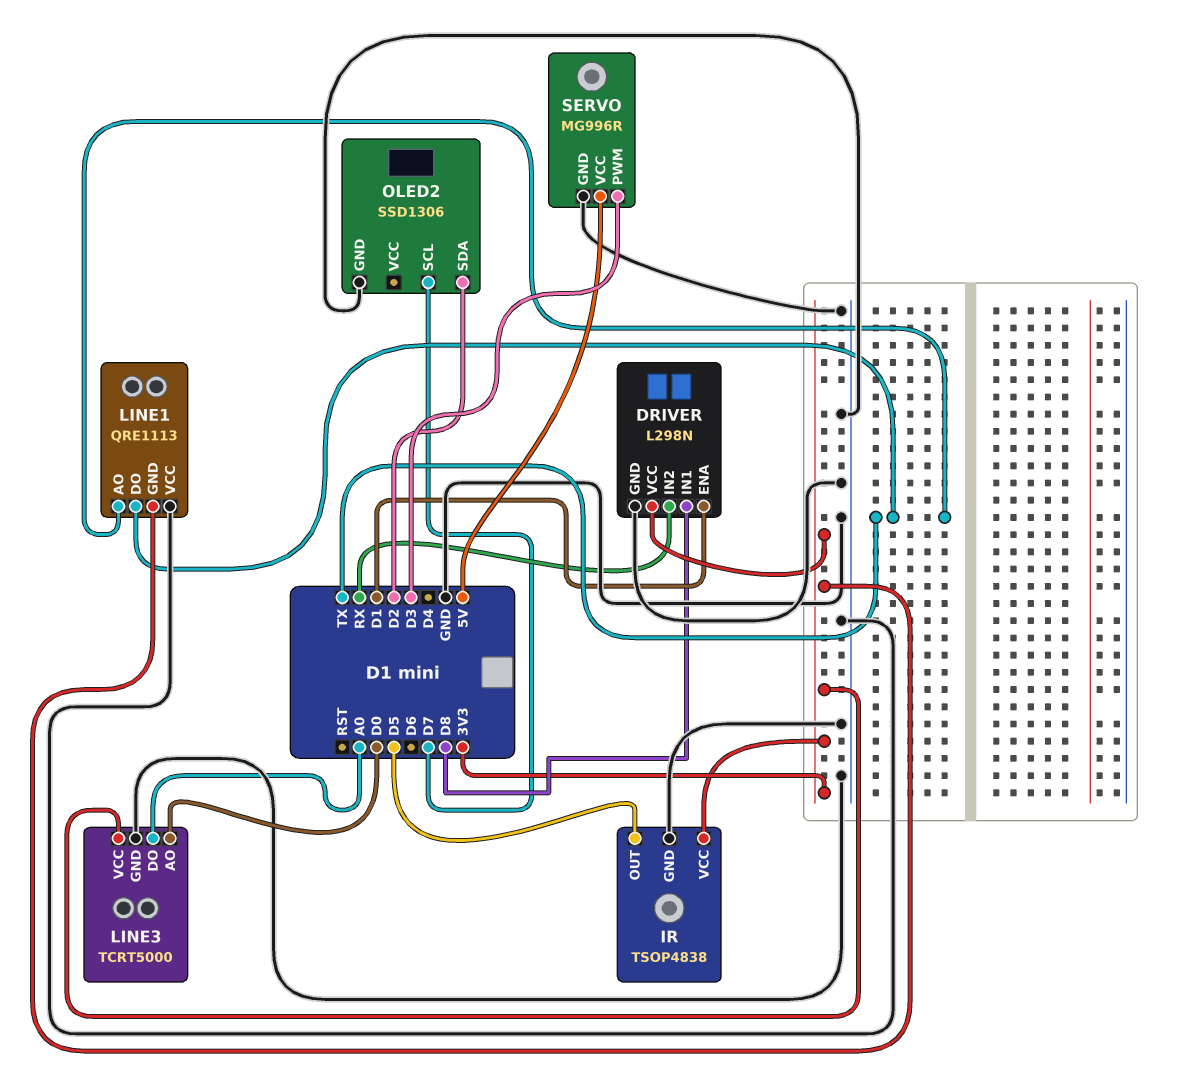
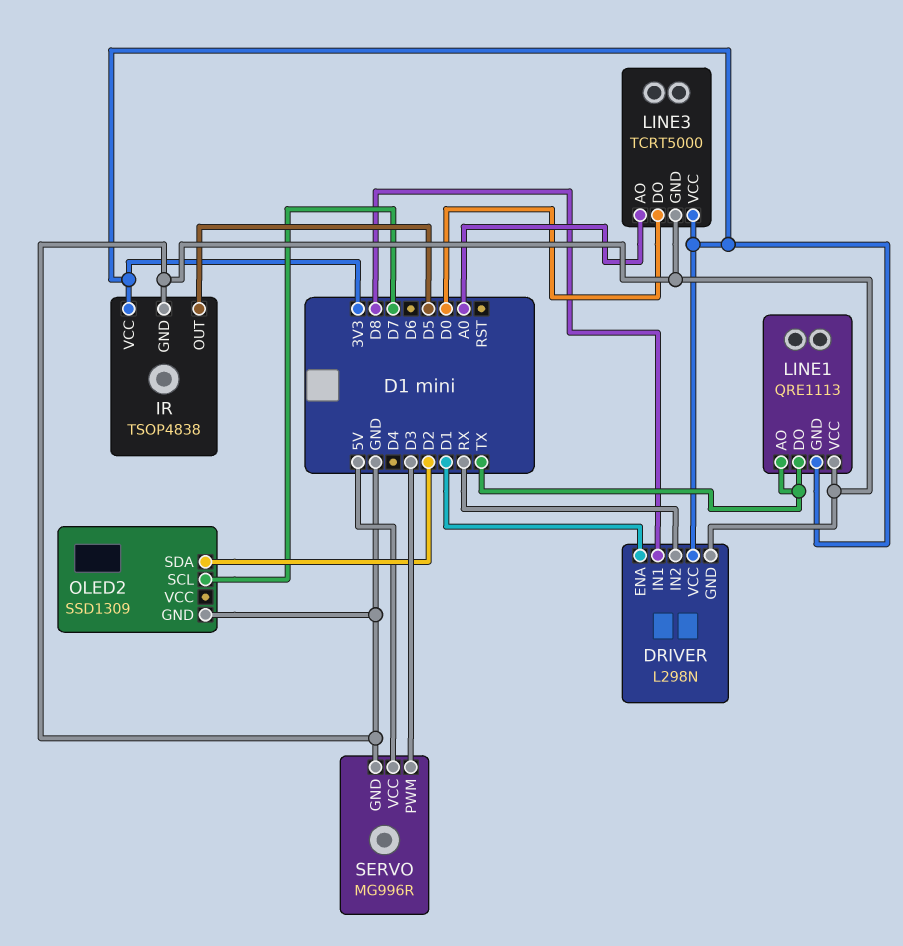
LINE3 pin AO: D0 -> A0
LINE3 pin DO: A0 -> D0
OLED2: SSD1306 -> SSD1309

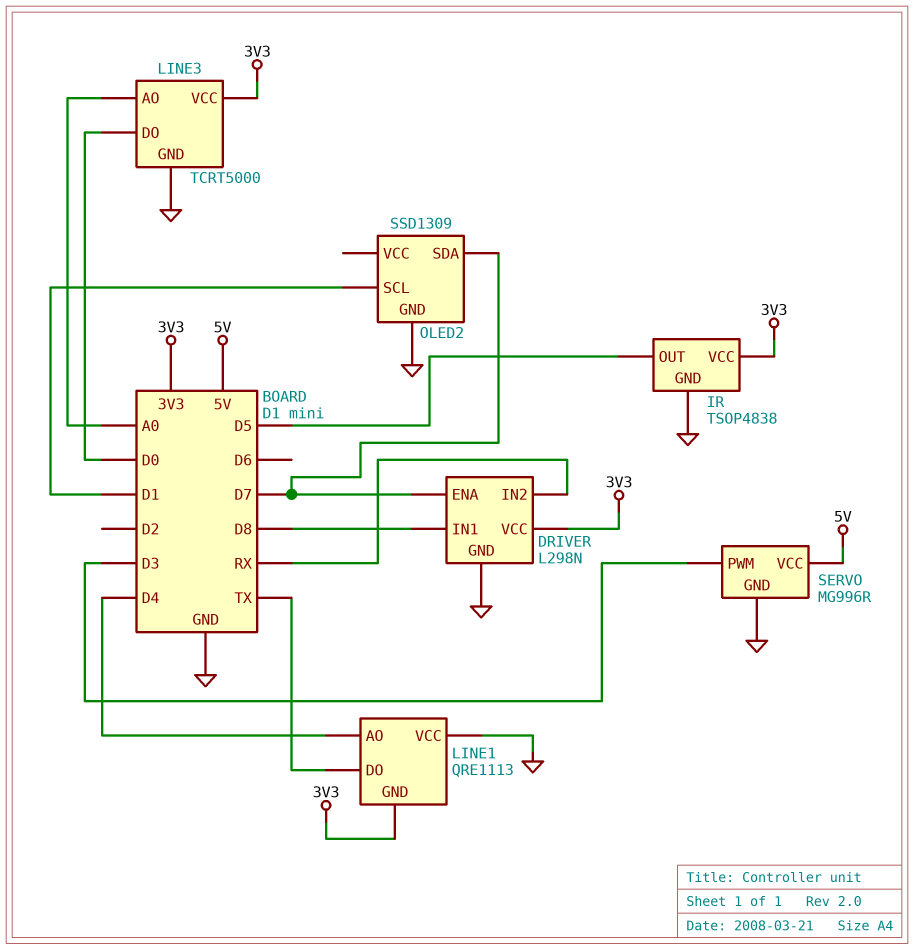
DRIVER pin ENA: D1 -> D7
LINE1 pin AO: TX -> D4
OLED2 pin SCL: D7 -> D1
OLED2 pin SDA: D2 -> D7

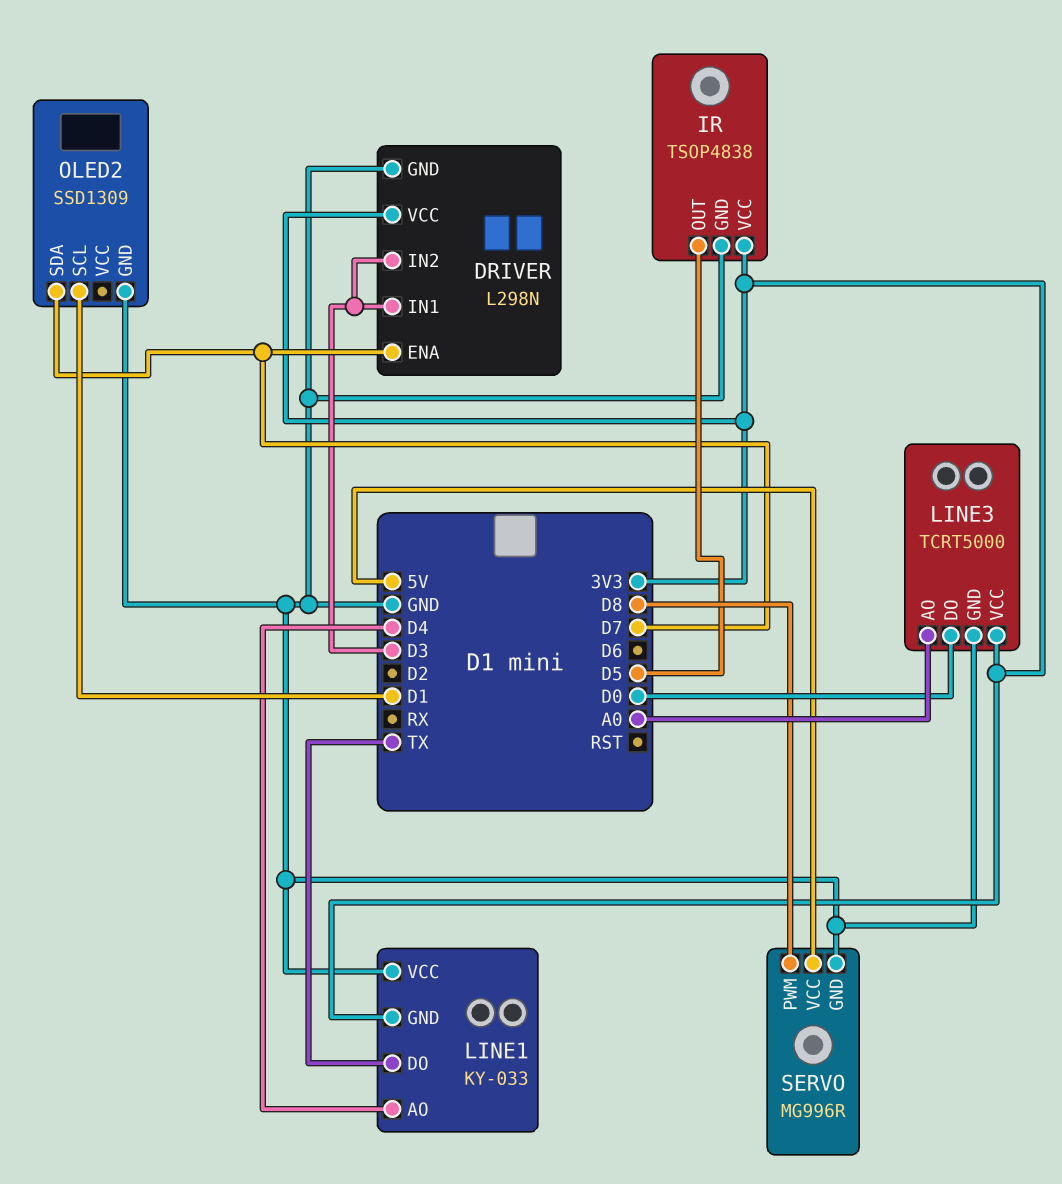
DRIVER pin IN1: D8 -> D3
DRIVER pin IN2: RX -> D3
LINE1: QRE1113 -> KY-033
SERVO pin PWM: D3 -> D8

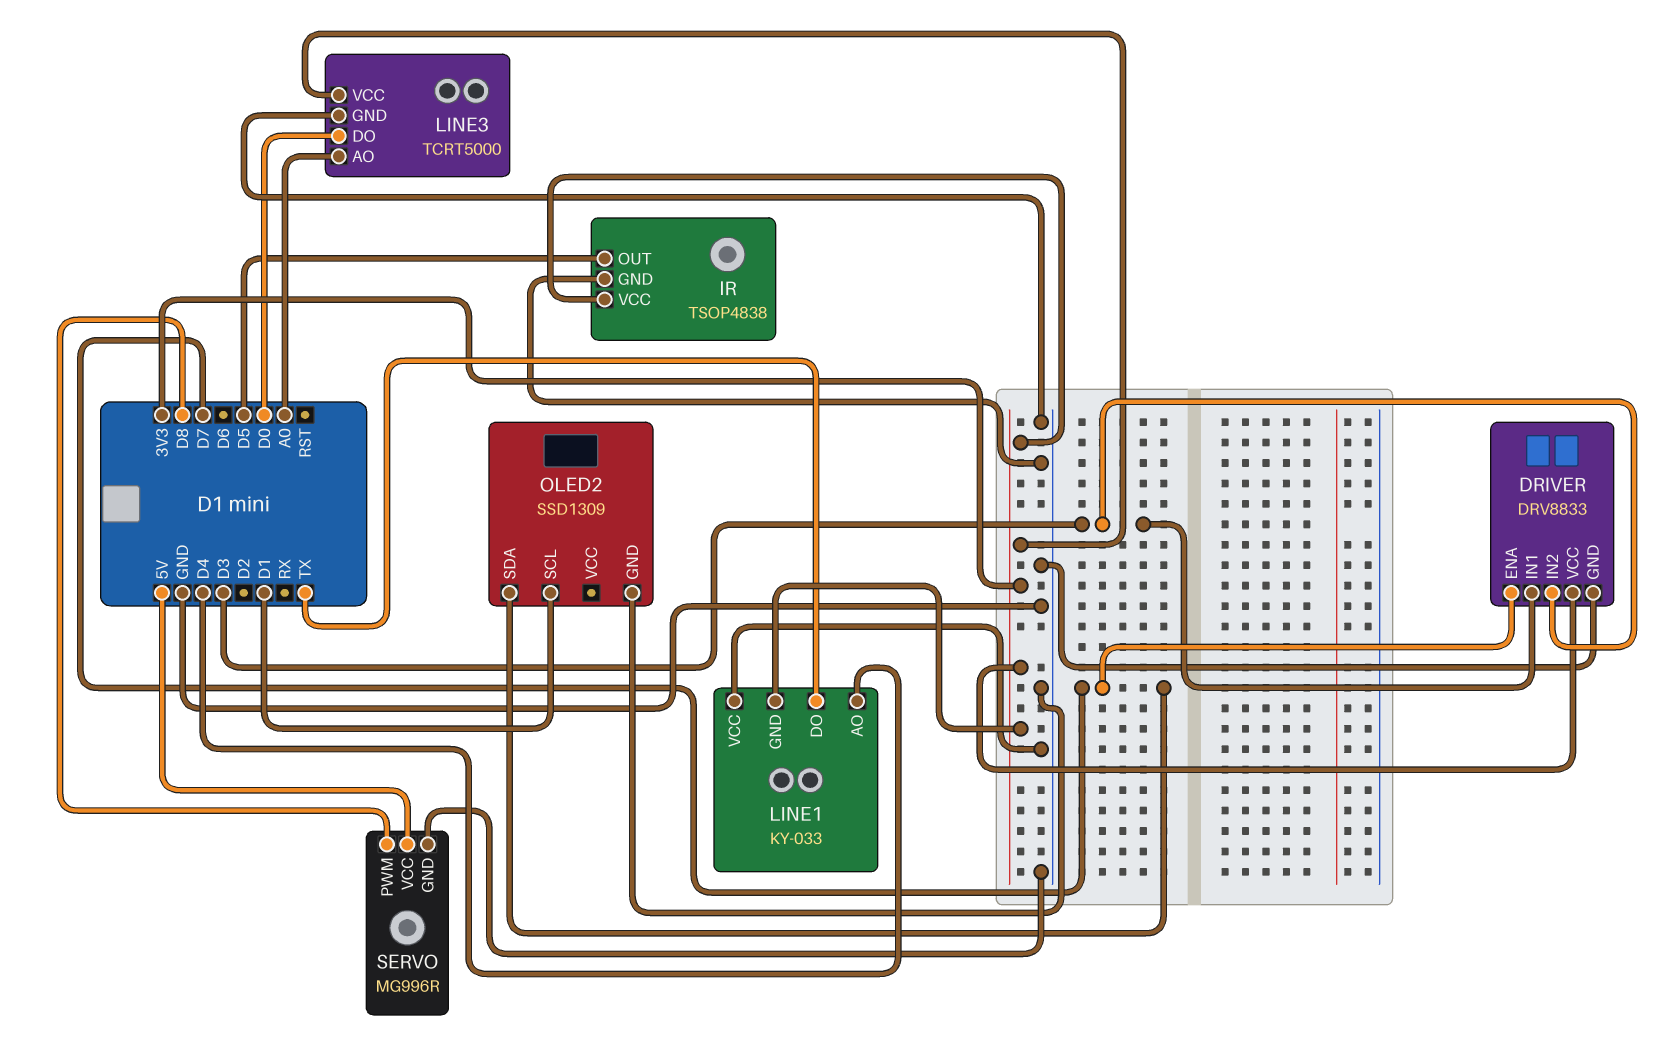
DRIVER: L298N -> DRV8833

